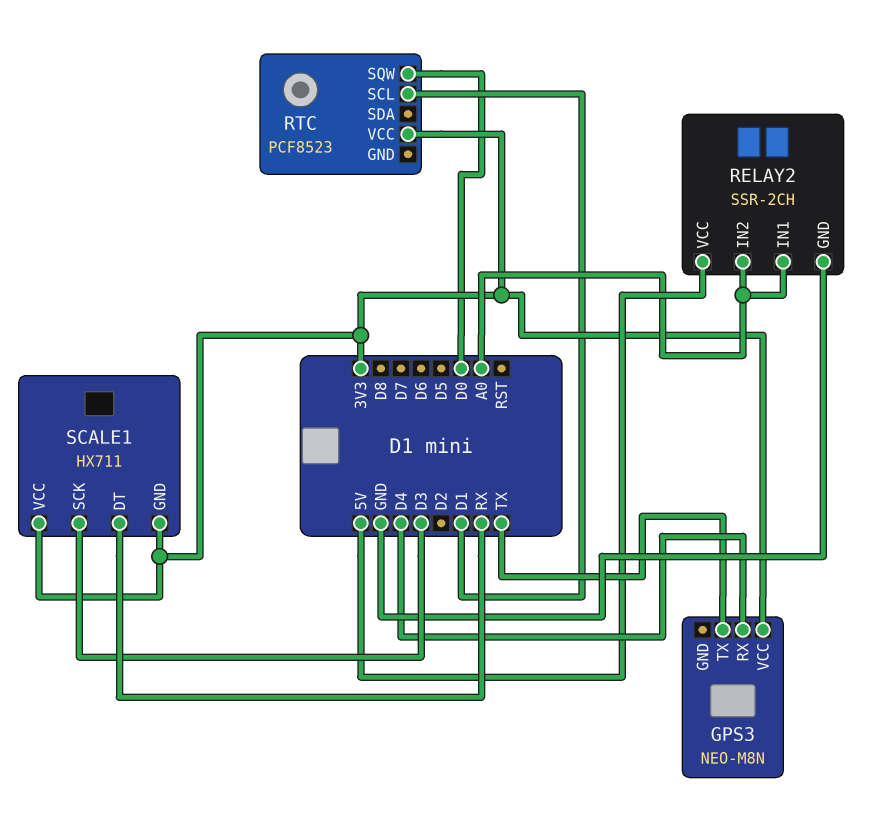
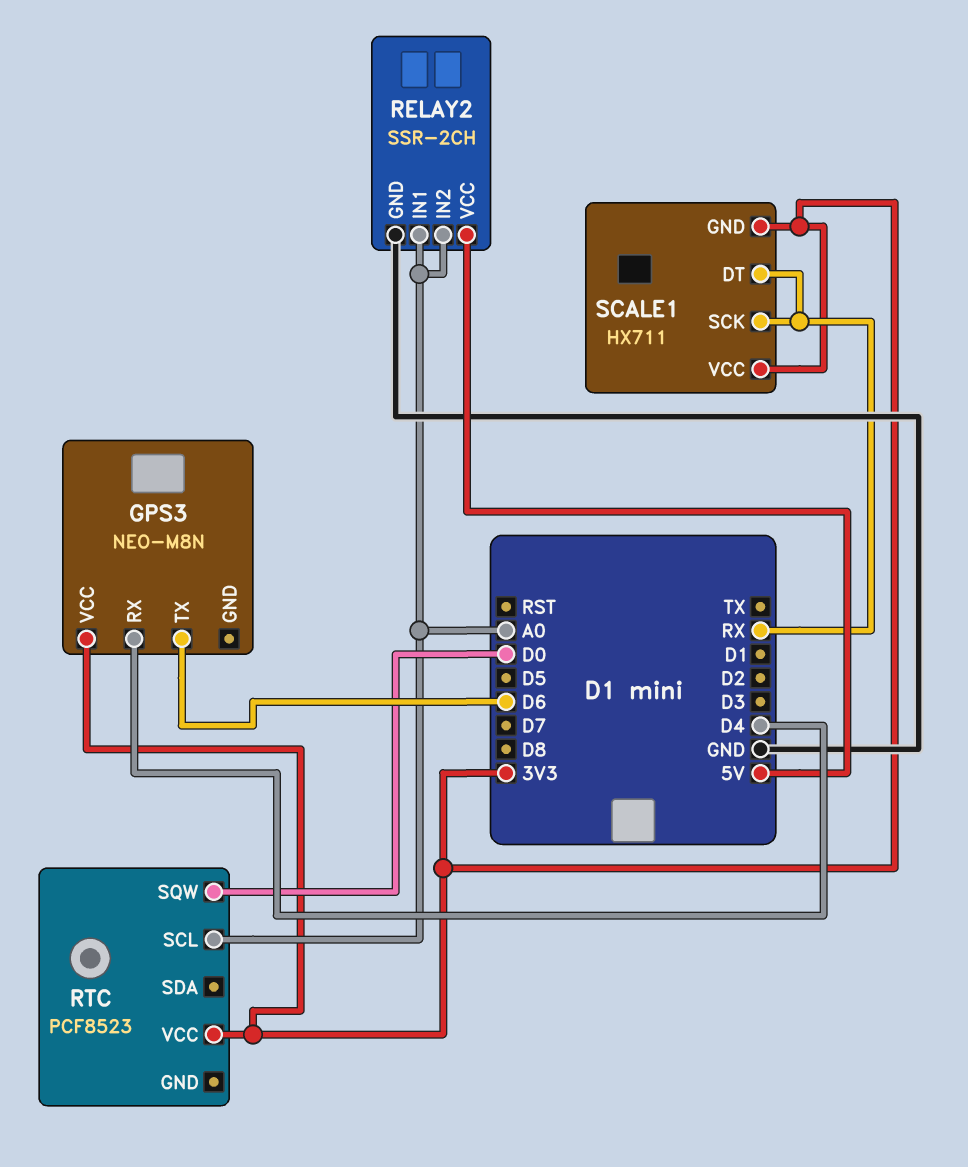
GPS3 pin TX: TX -> D6
RTC pin SCL: D1 -> A0
SCALE1 pin SCK: D3 -> RX

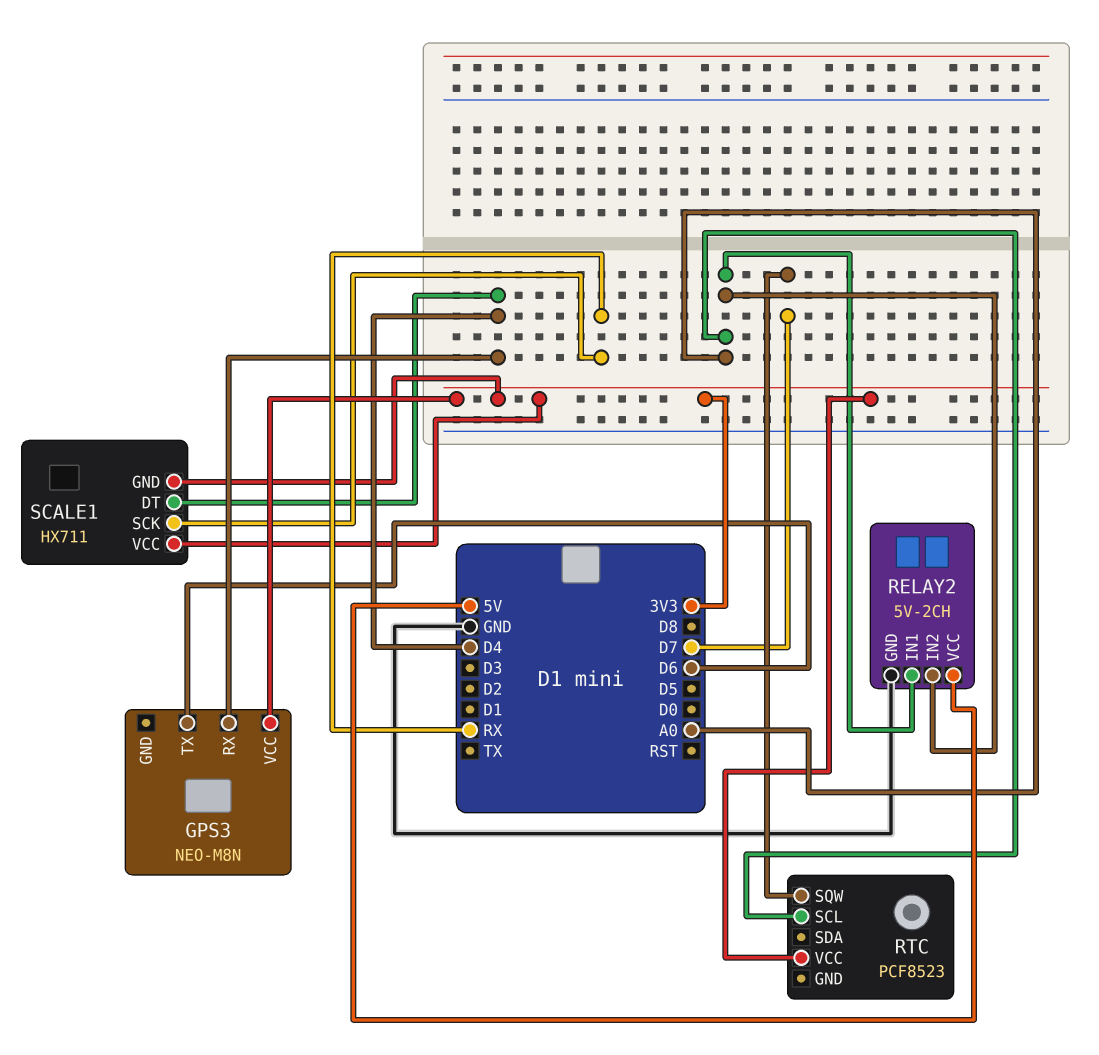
RELAY2: SSR-2CH -> 5V-2CH
RTC pin SQW: D0 -> D7
SCALE1 pin DT: RX -> D4

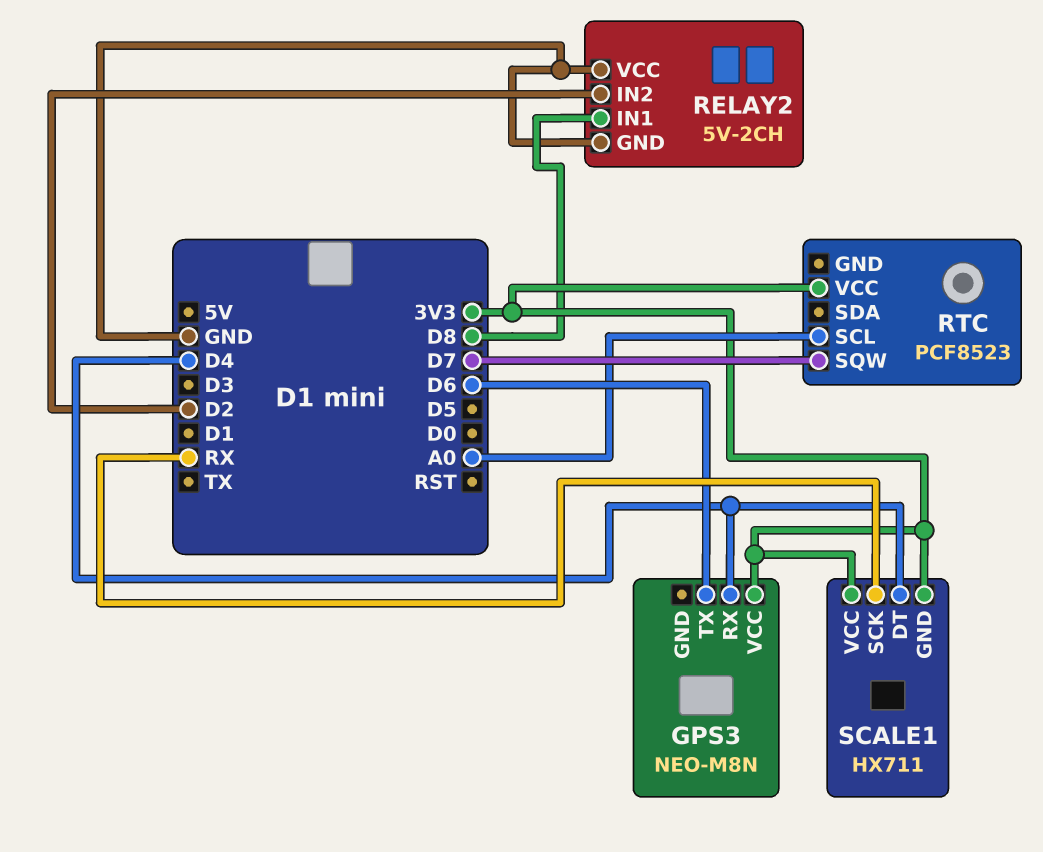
RELAY2 pin IN1: A0 -> D8
RELAY2 pin IN2: A0 -> D2
RELAY2 pin VCC: 5V -> GND

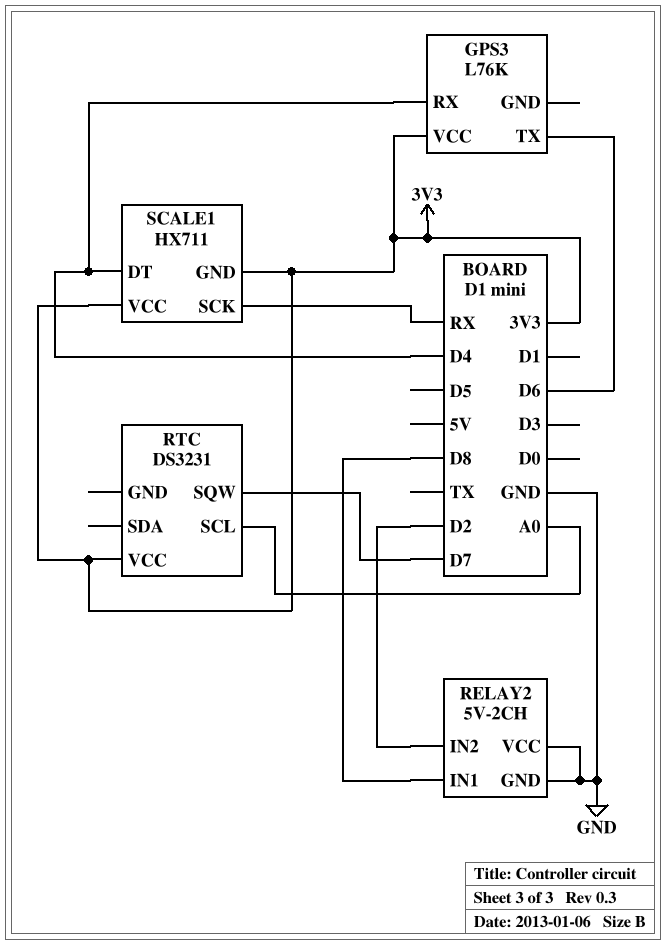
GPS3: NEO-M8N -> L76K
RTC: PCF8523 -> DS3231

